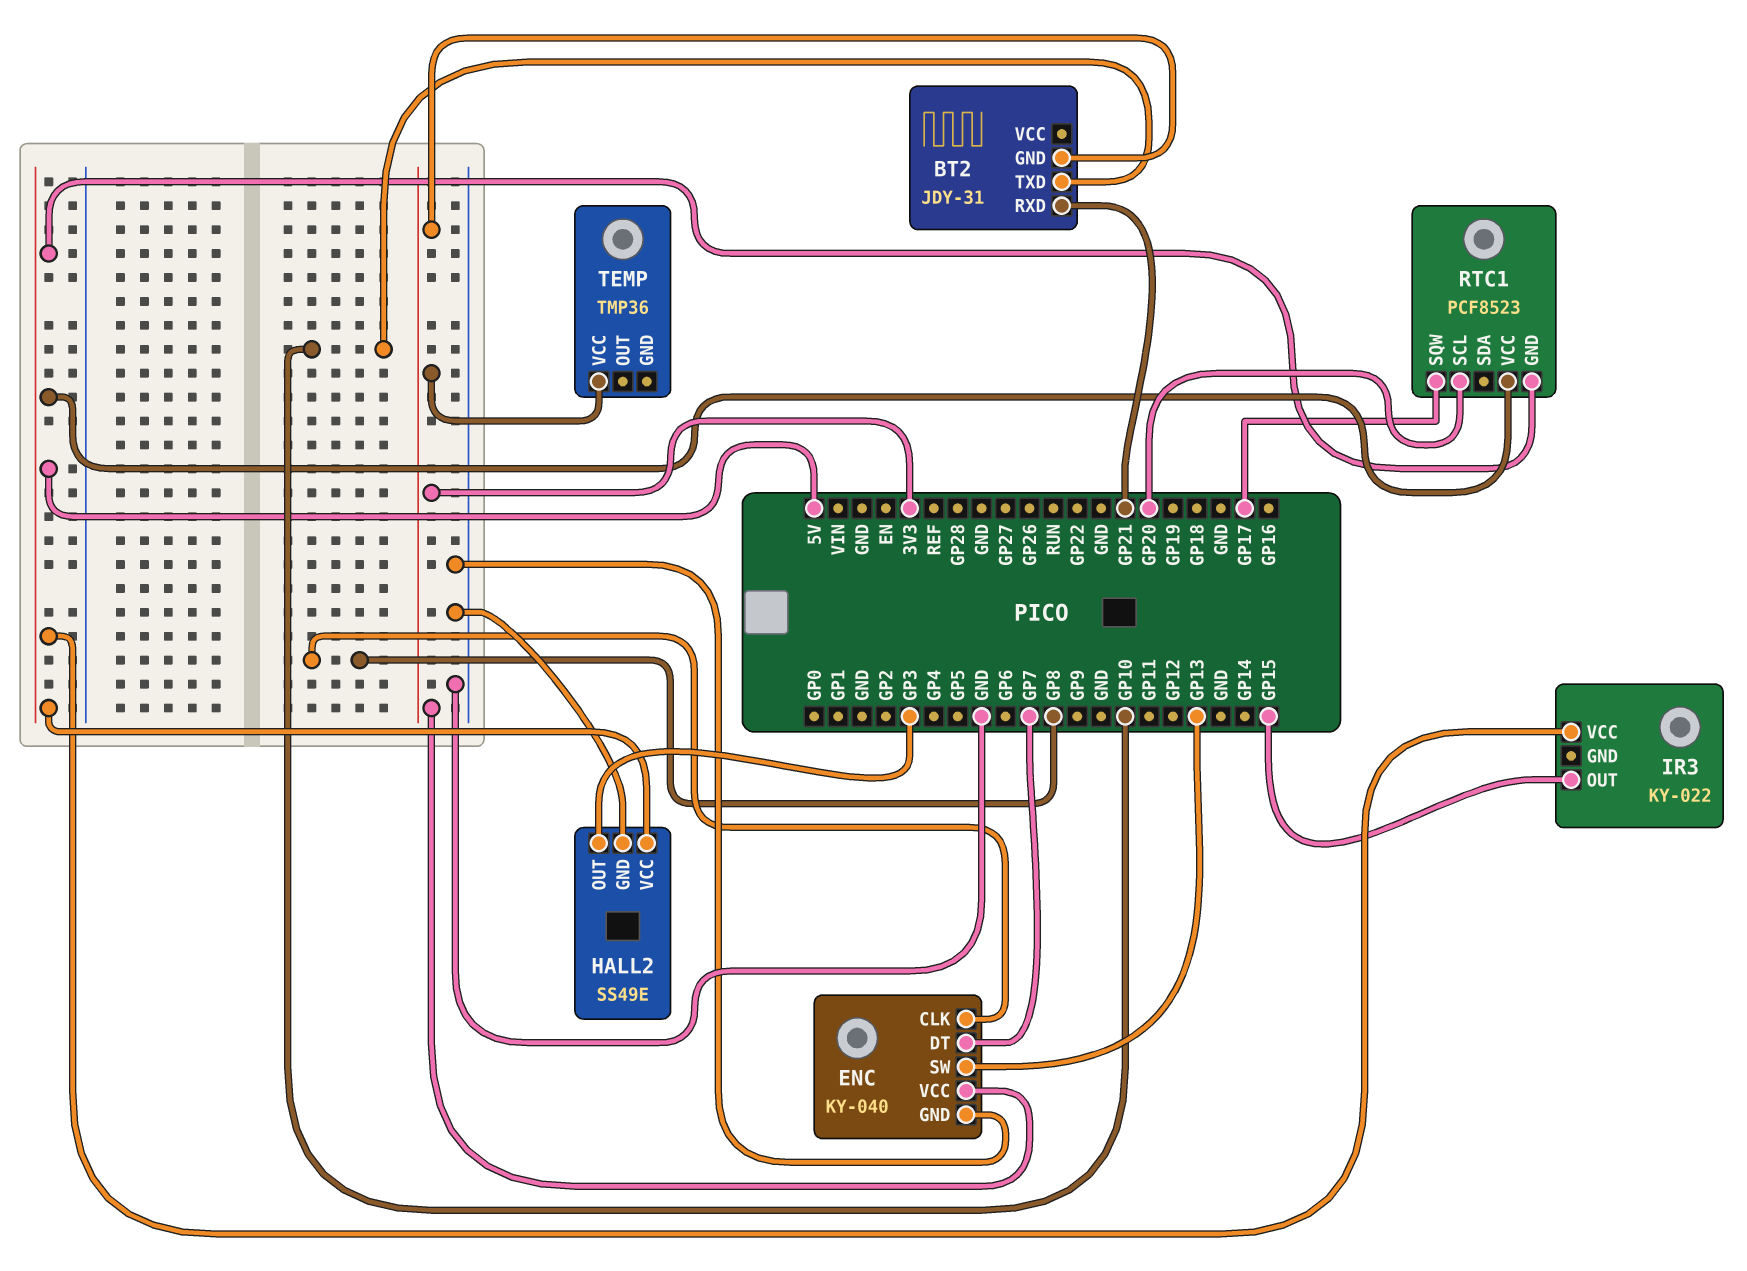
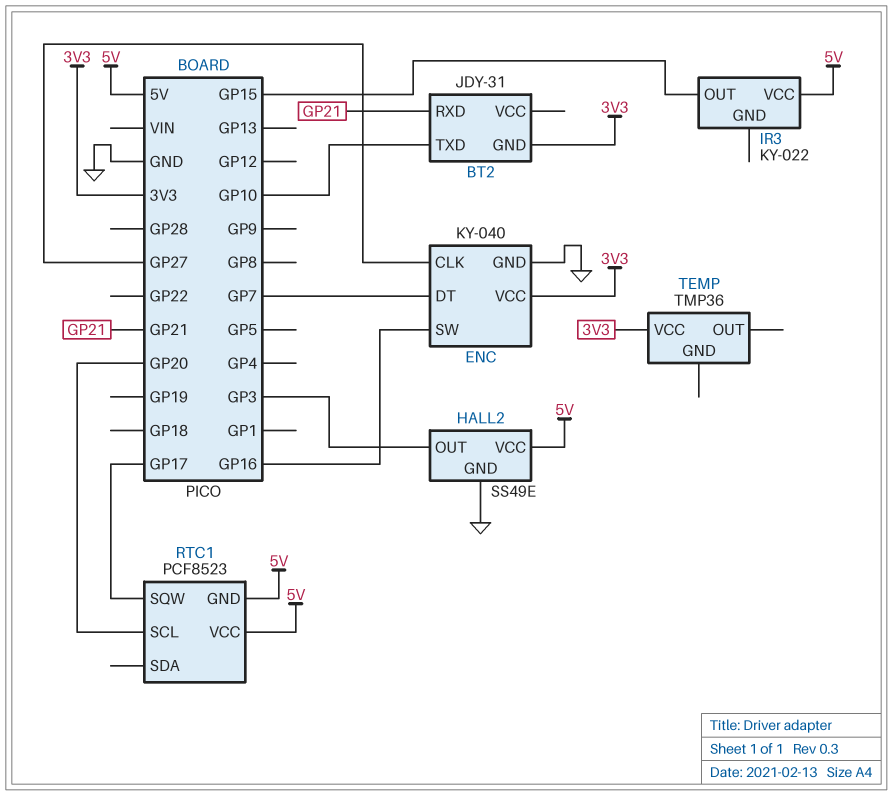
ENC pin CLK: GP8 -> GP27
ENC pin SW: GP13 -> GP16

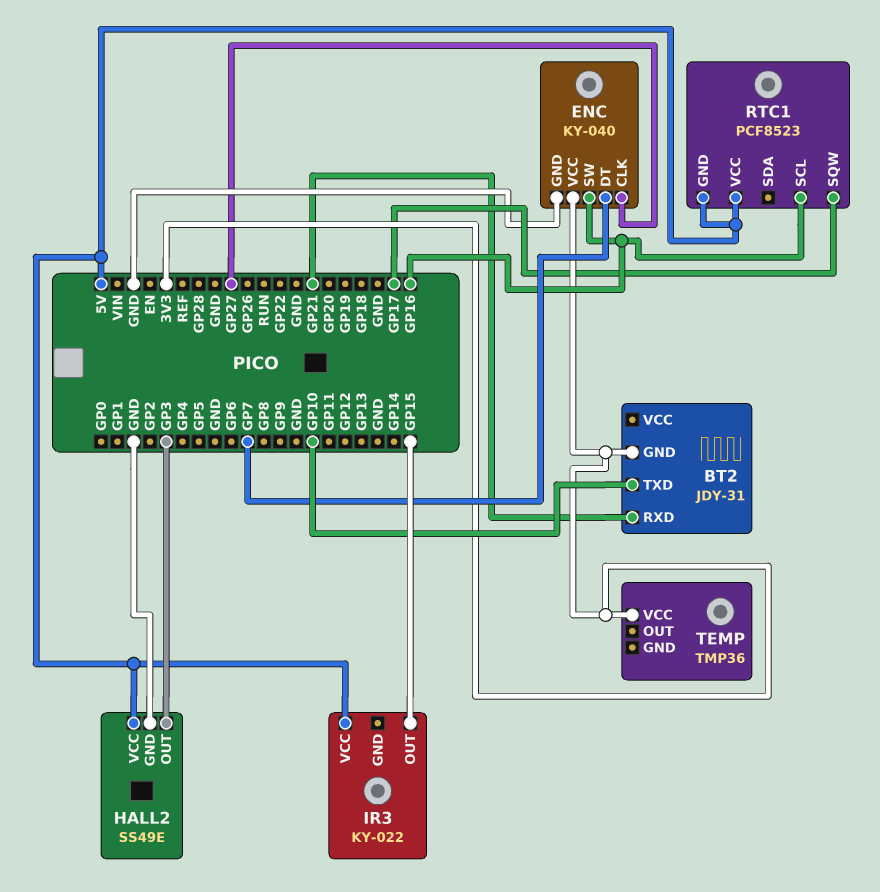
RTC1 pin SCL: GP20 -> GP16

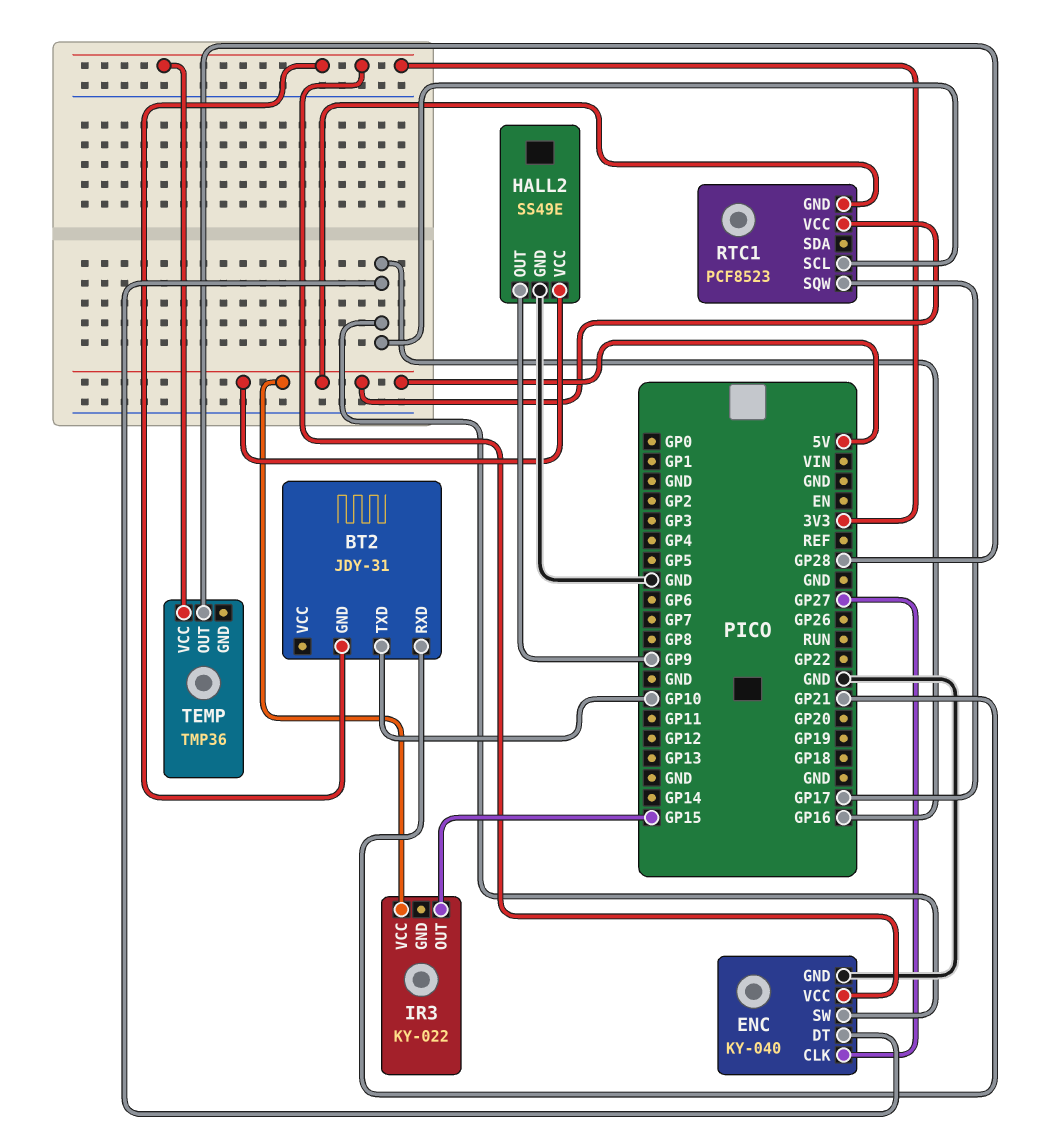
ENC pin DT: GP7 -> GP16
HALL2 pin OUT: GP3 -> GP9
TEMP pin OUT: none -> GP28

